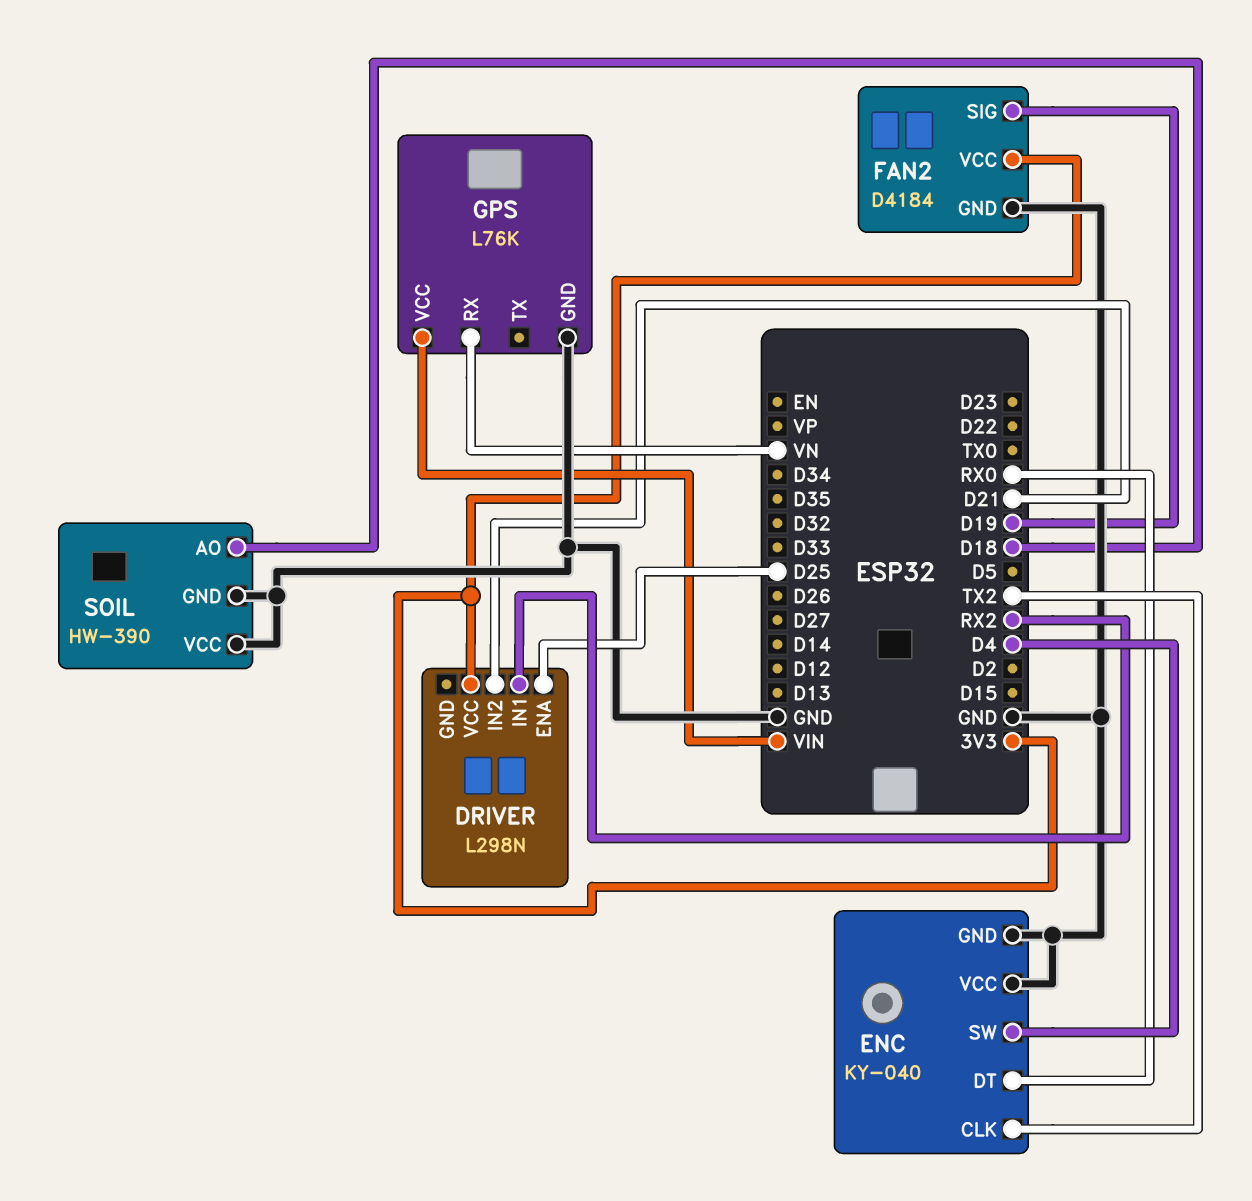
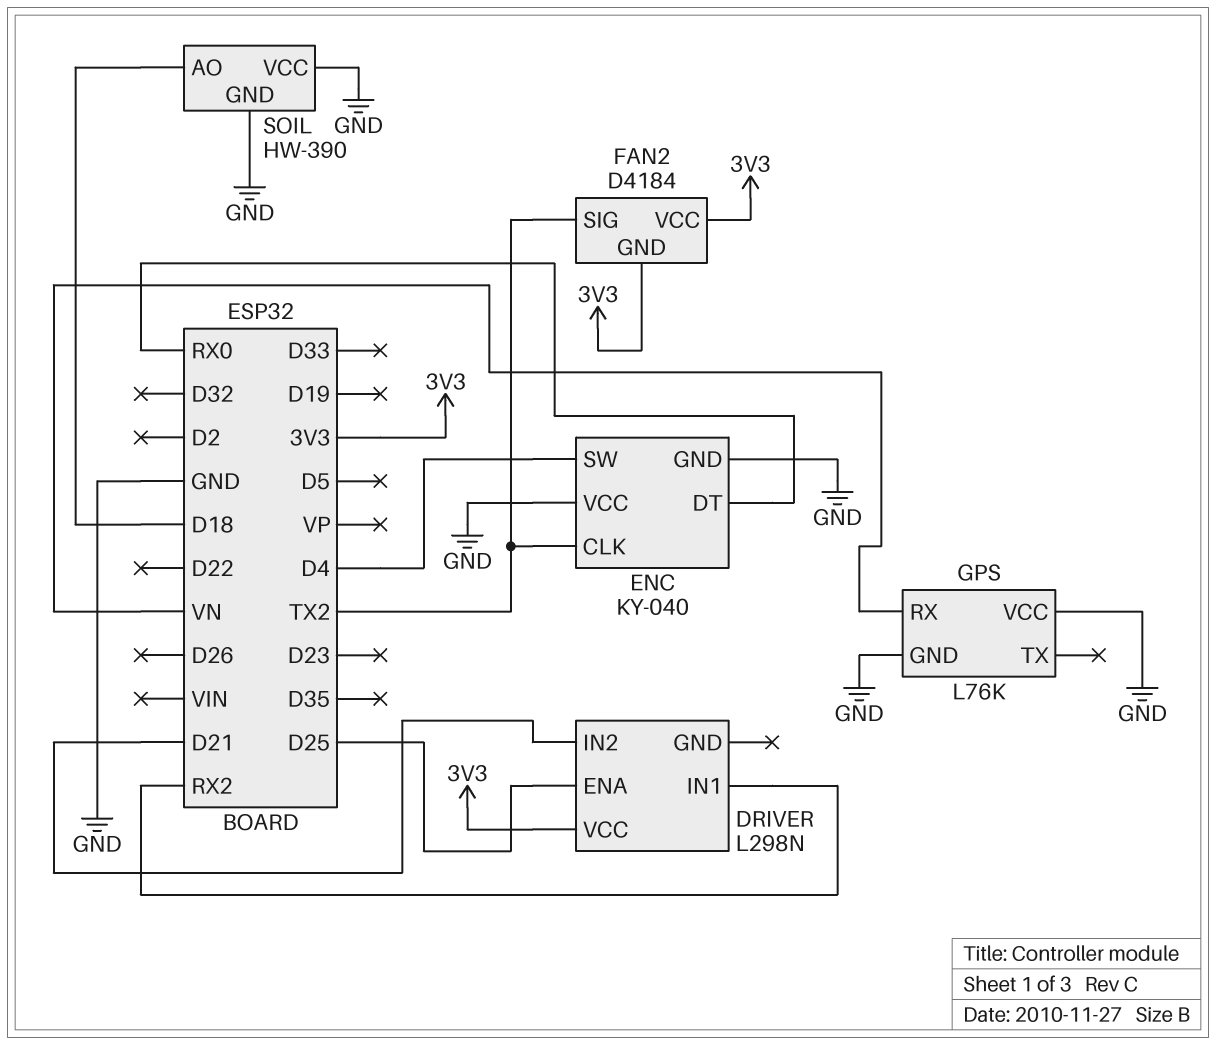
FAN2 pin GND: GND -> 3V3
FAN2 pin SIG: D19 -> TX2
GPS pin VCC: VIN -> GND

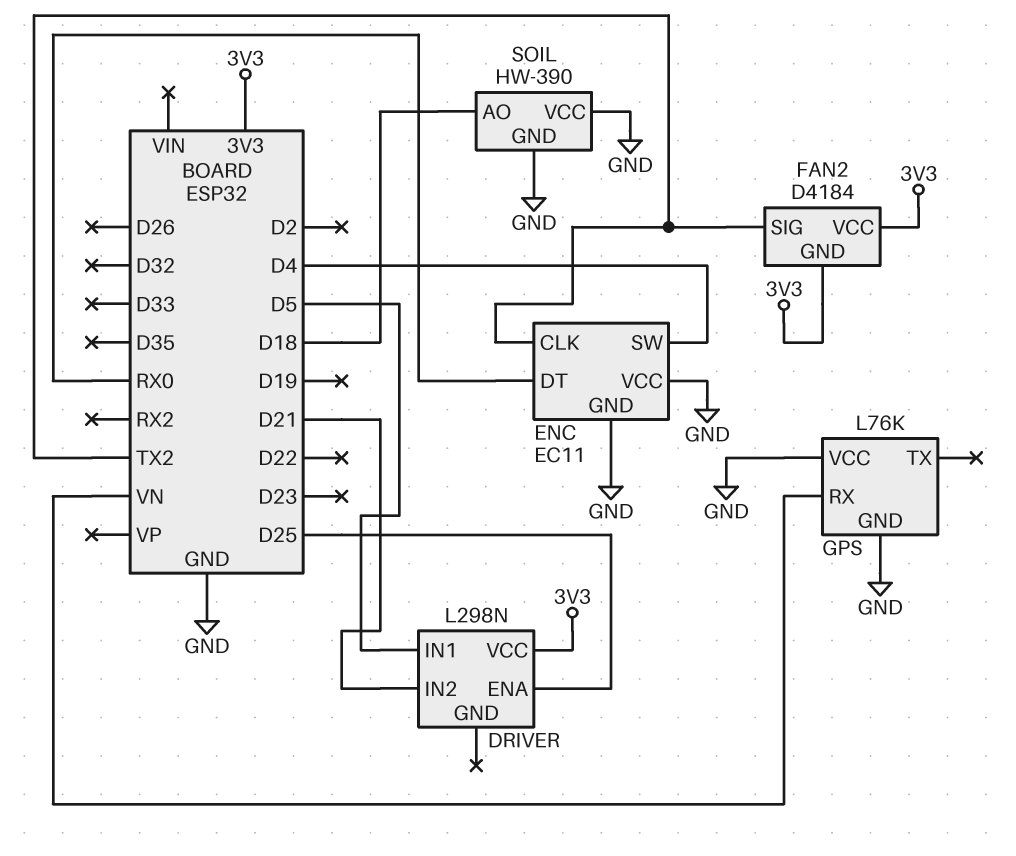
DRIVER pin IN1: RX2 -> D5
ENC: KY-040 -> EC11

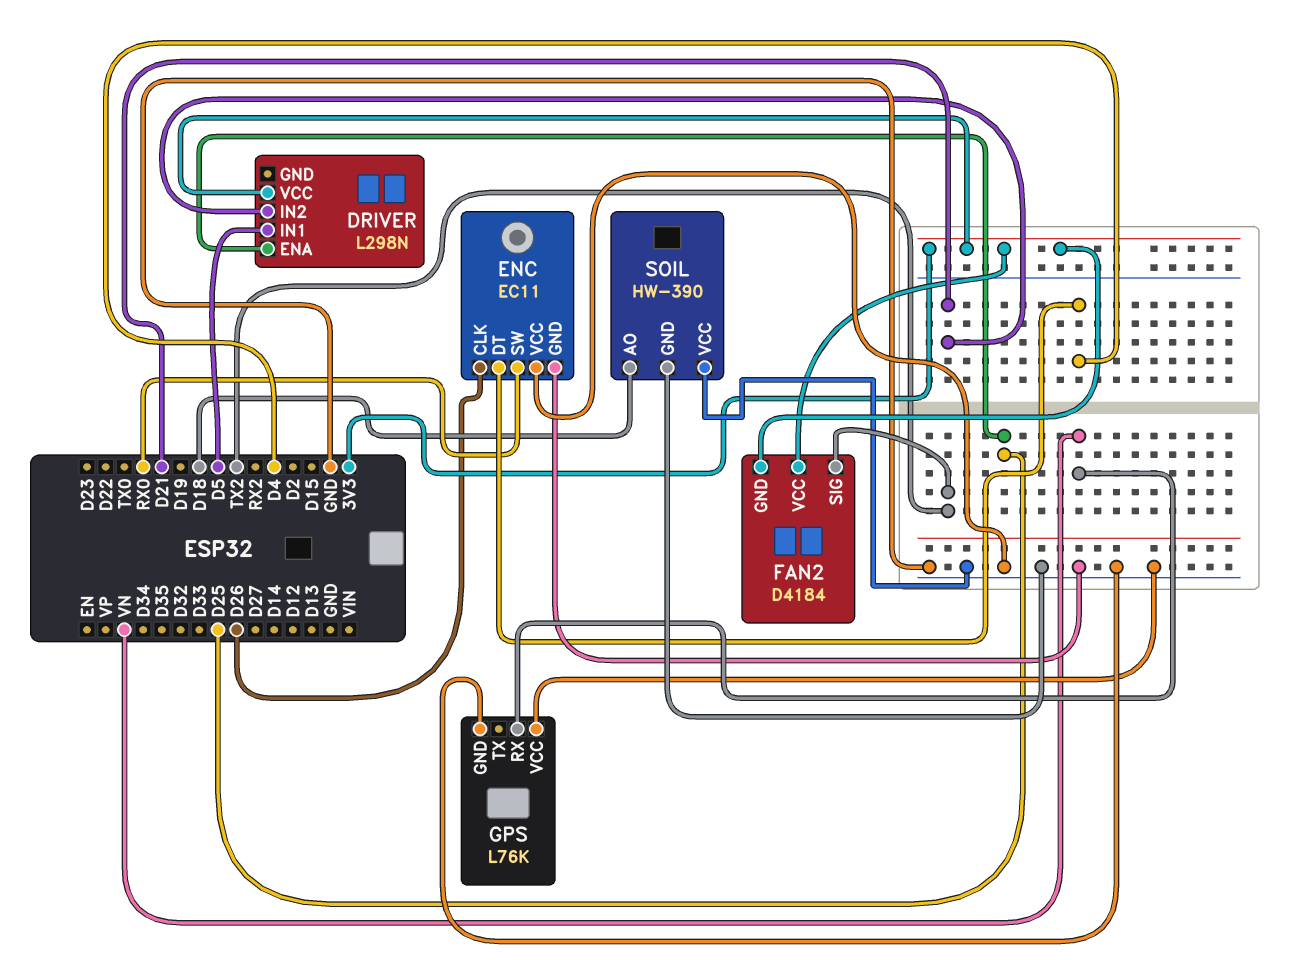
ENC pin CLK: TX2 -> D26
ENC pin DT: RX0 -> D4
ENC pin SW: D4 -> RX0

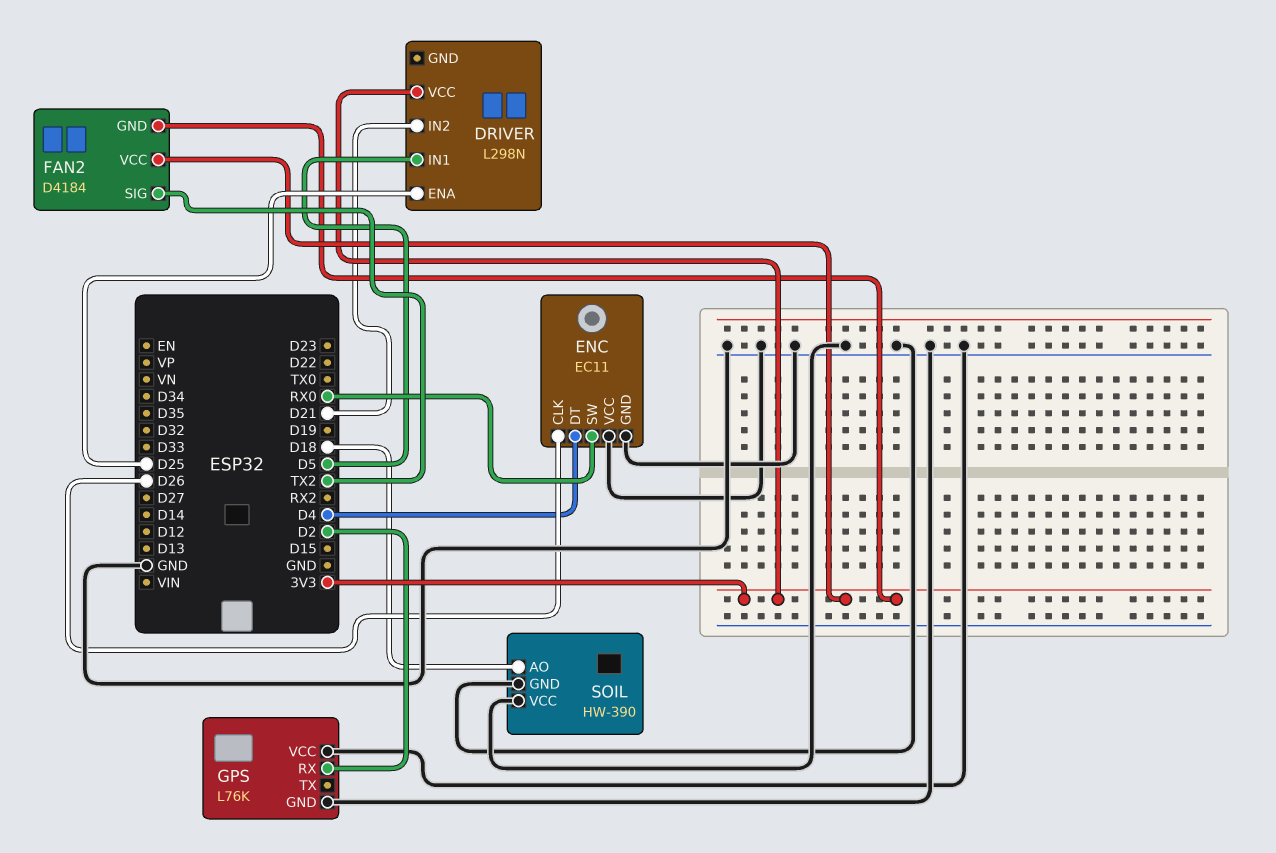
GPS pin RX: VN -> D2

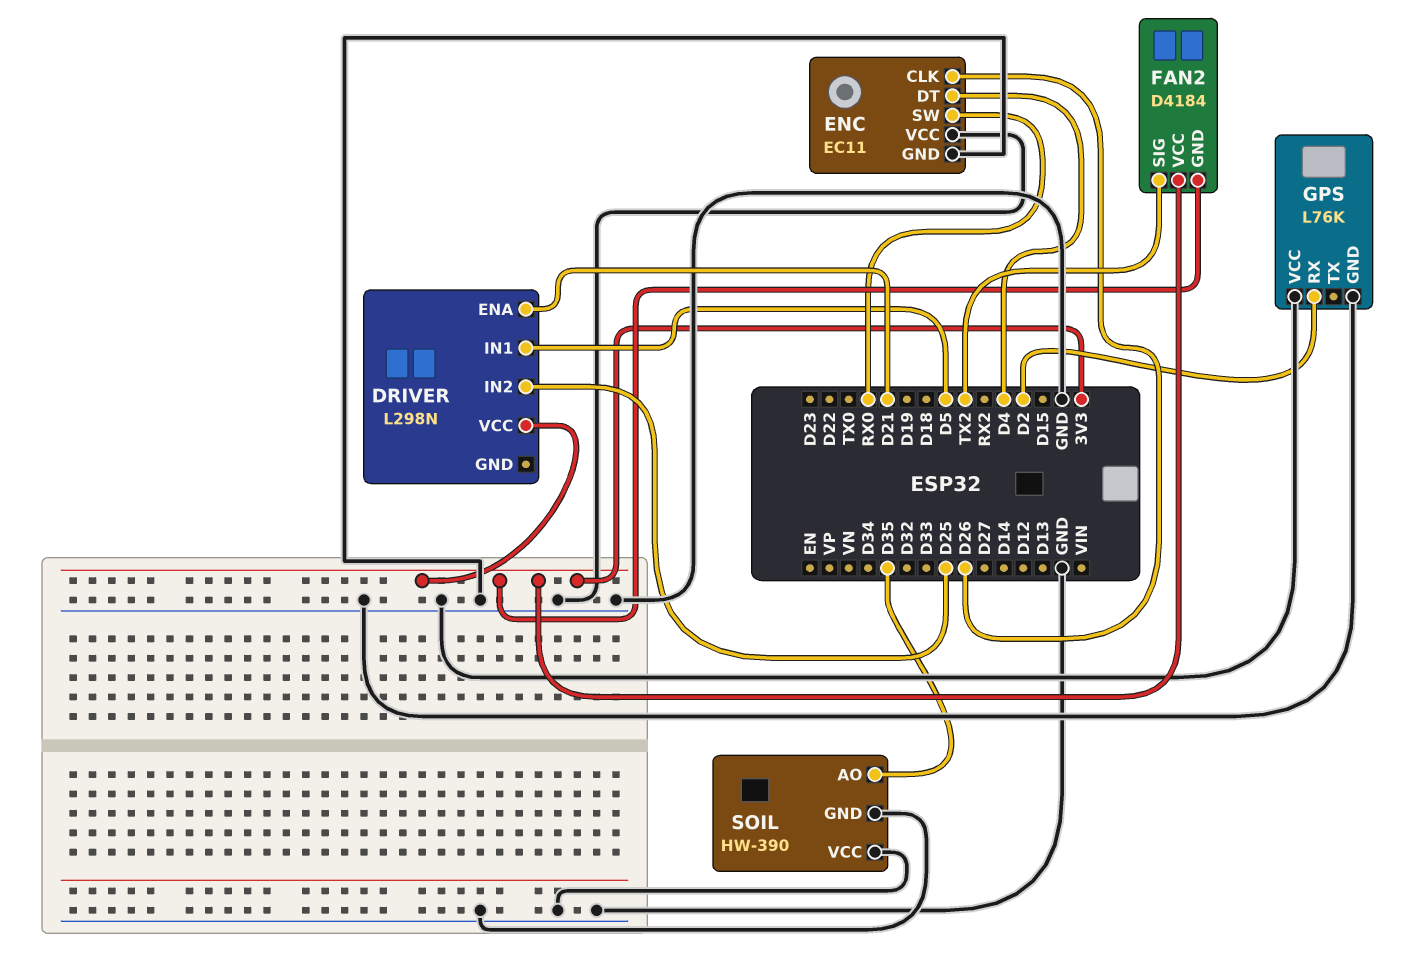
DRIVER pin ENA: D25 -> D21
DRIVER pin IN2: D21 -> D25
SOIL pin AO: D18 -> D35

